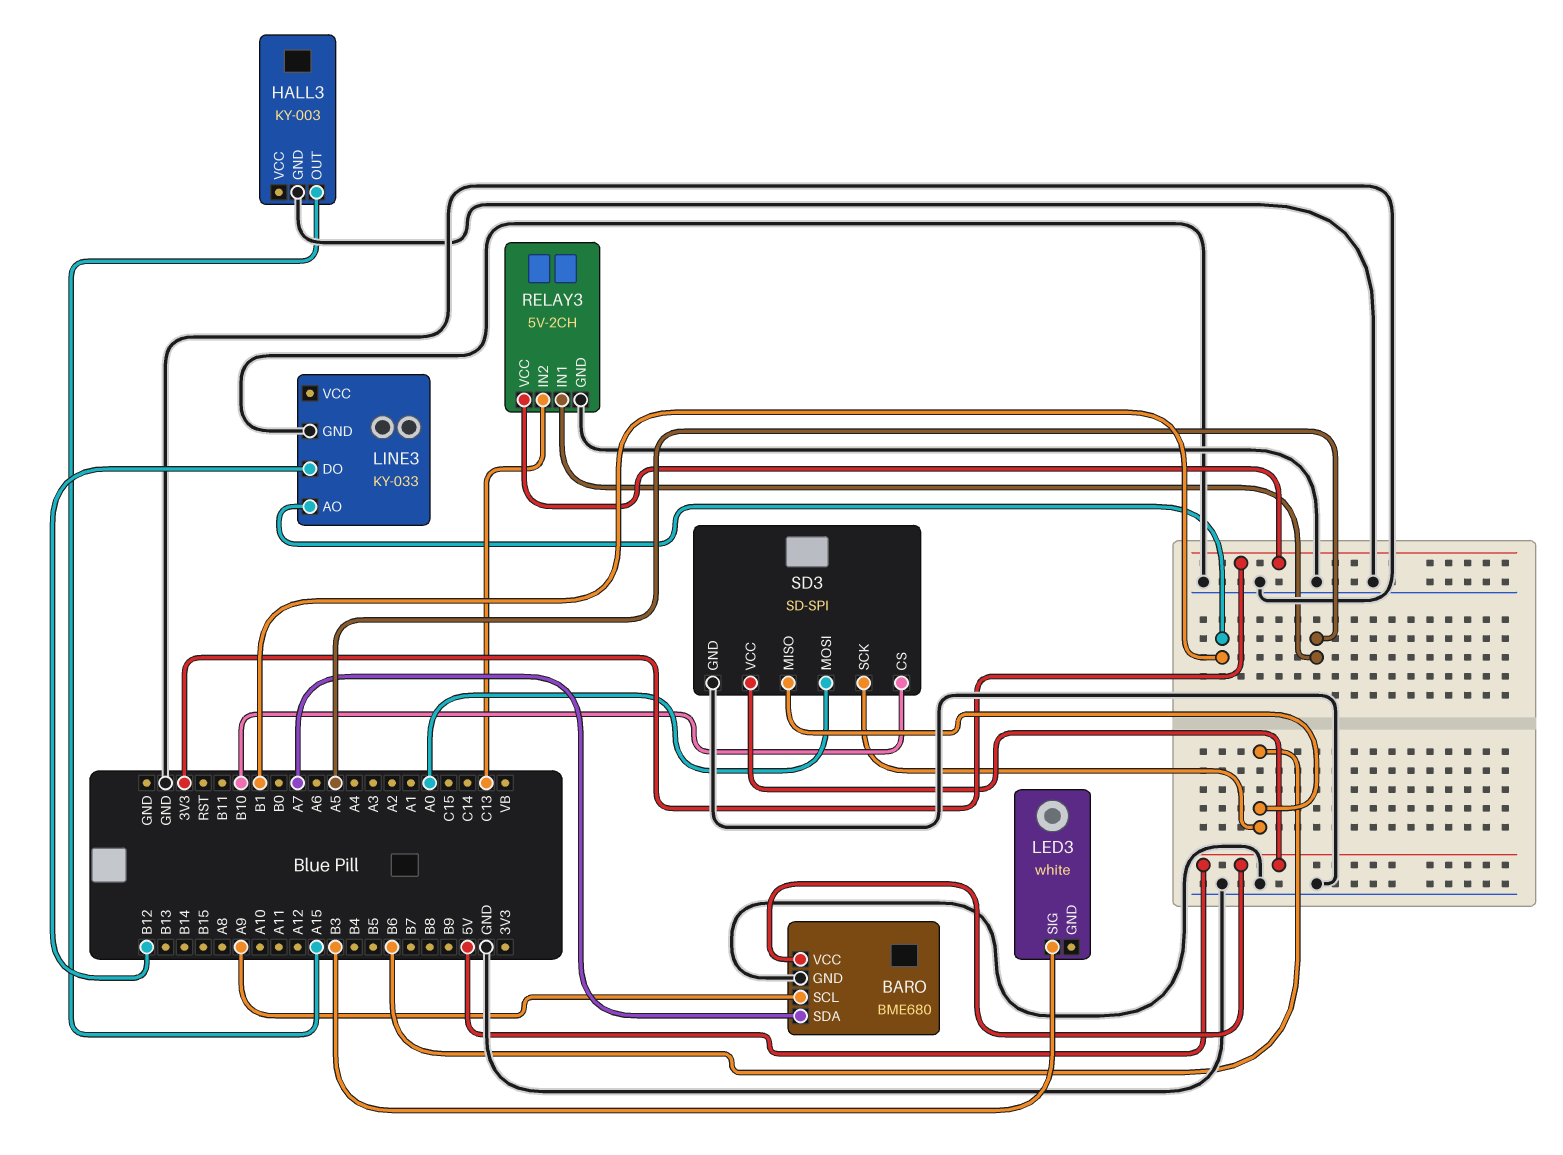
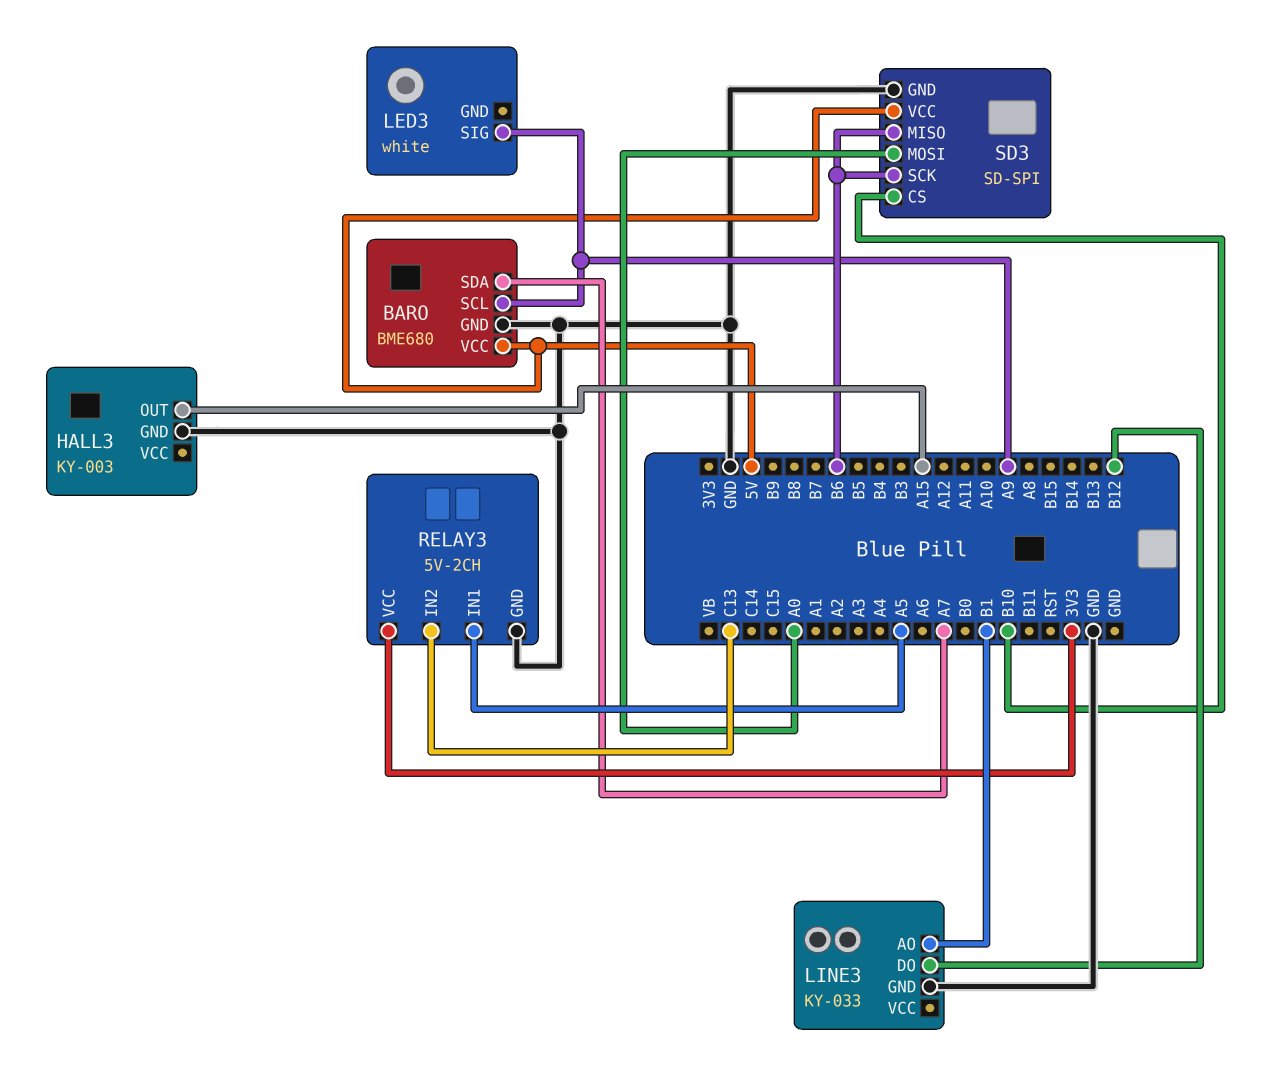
LED3 pin SIG: B3 -> A9

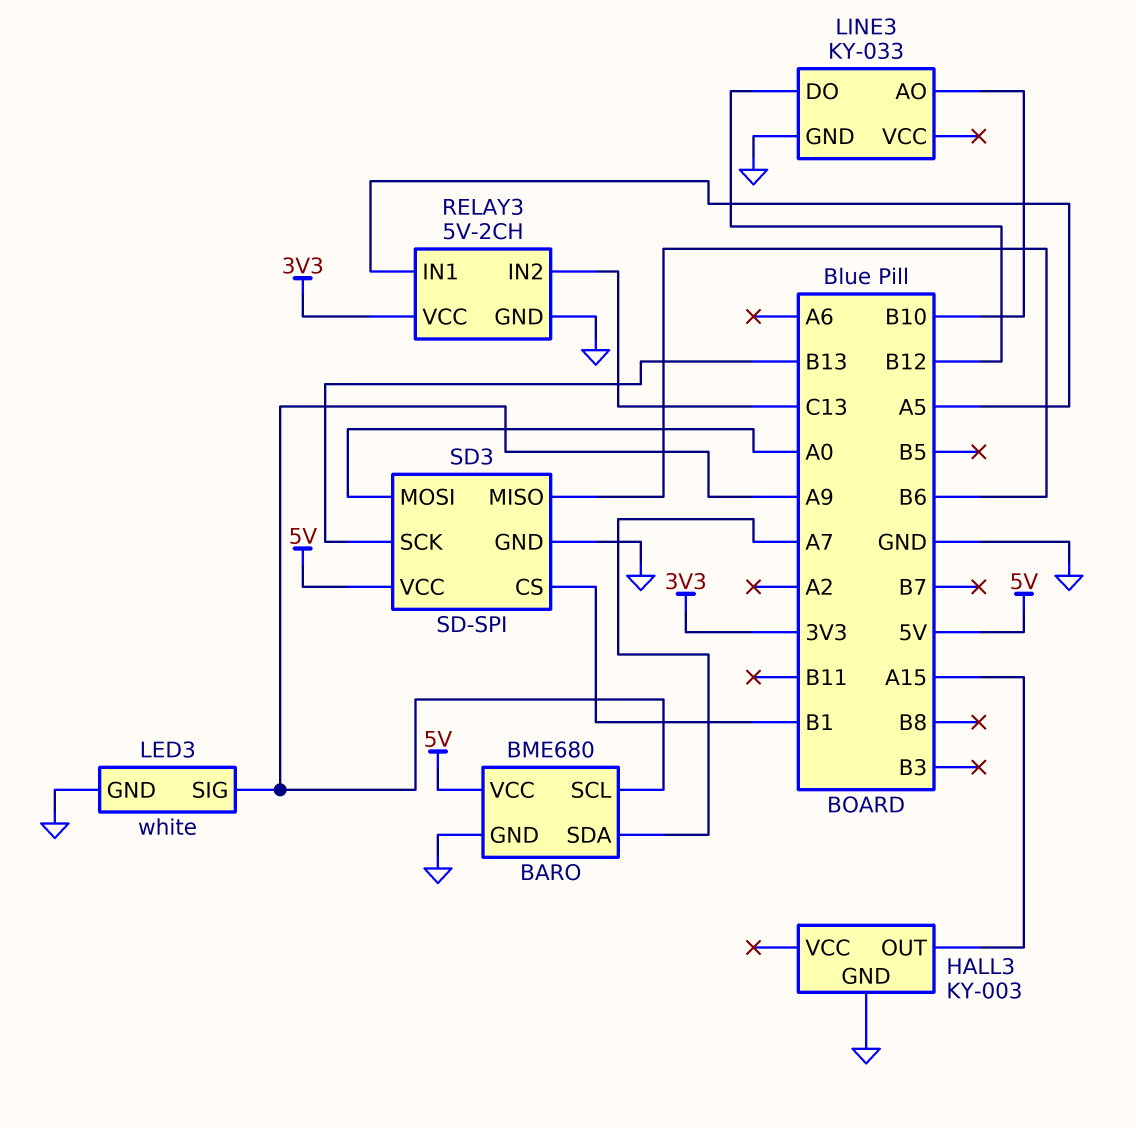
LED3 pin GND: none -> GND
LINE3 pin AO: B1 -> B10
SD3 pin CS: B10 -> B1
SD3 pin SCK: B6 -> B13

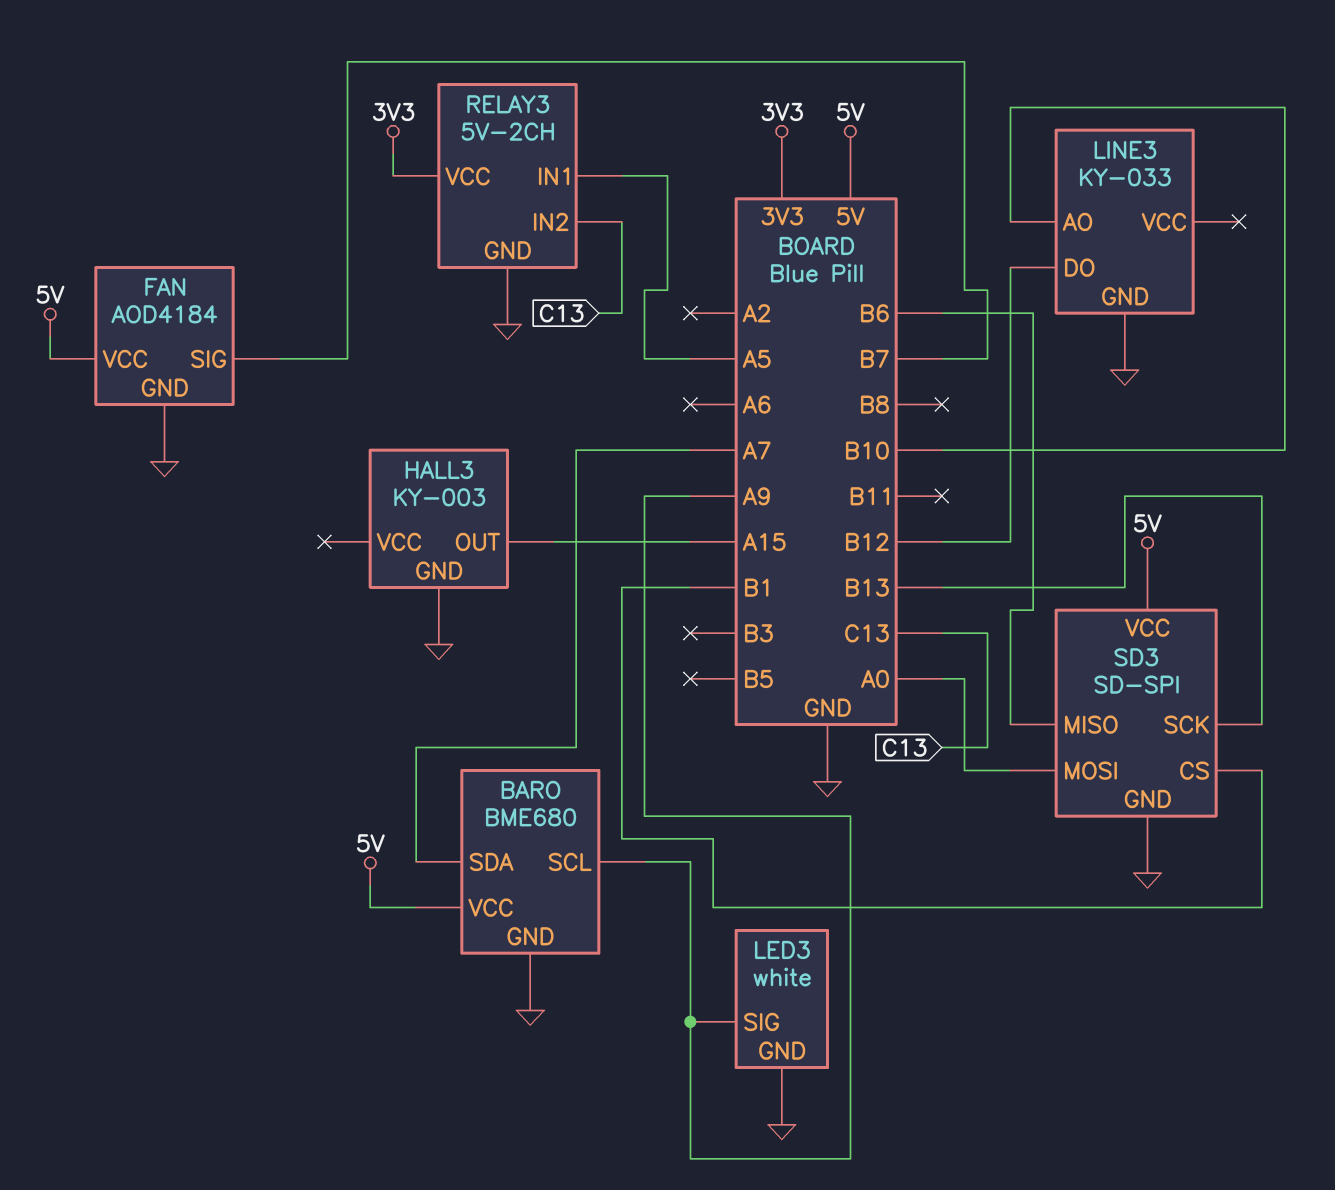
FAN: none -> AOD4184
FAN pin GND: none -> GND
FAN pin SIG: none -> B7
FAN pin VCC: none -> 5V

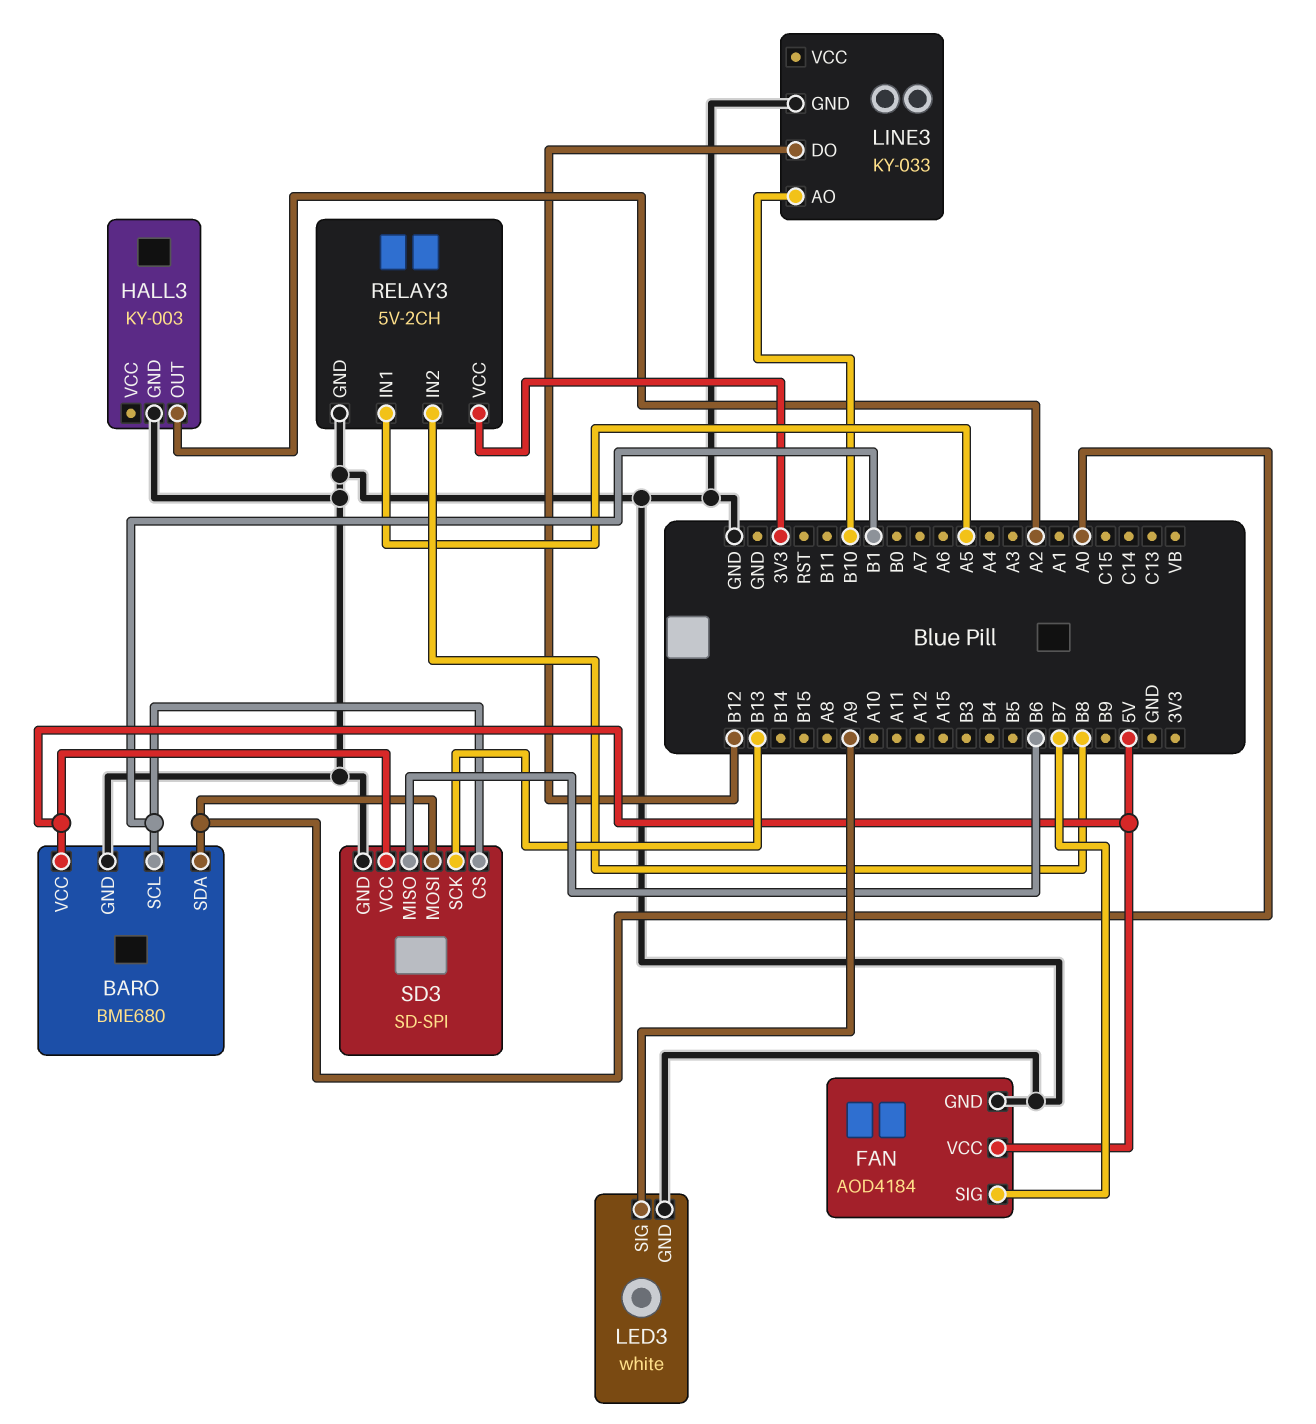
BARO pin SCL: A9 -> B1
BARO pin SDA: A7 -> A0
HALL3 pin OUT: A15 -> A2
RELAY3 pin IN2: C13 -> B8

